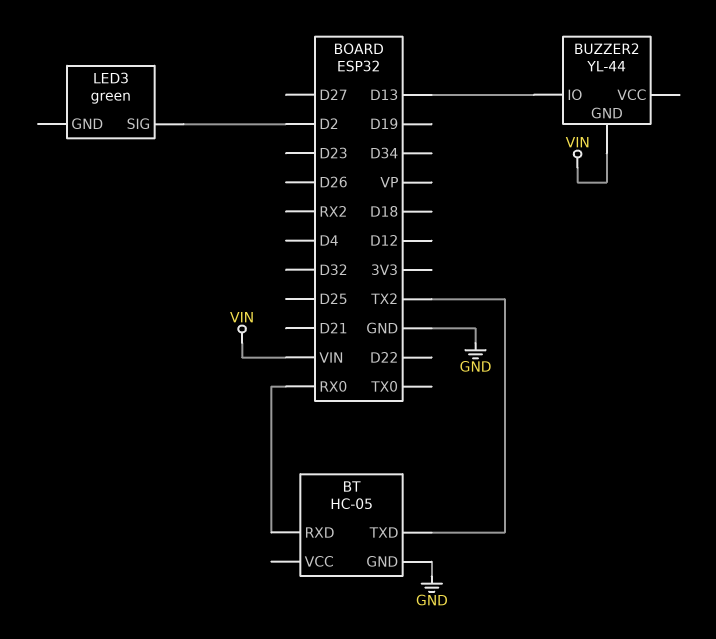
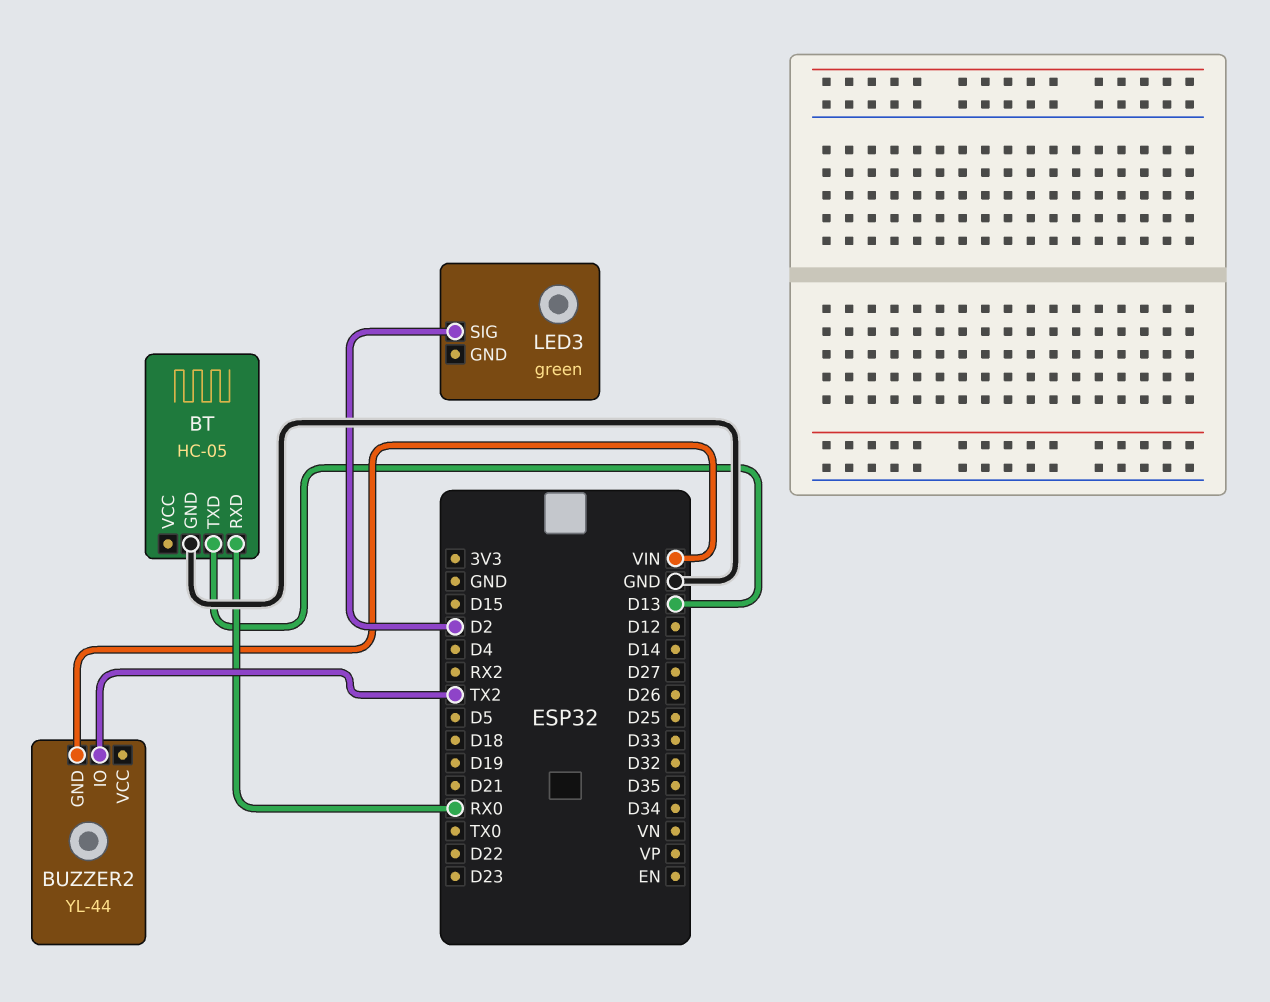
BT pin TXD: TX2 -> D13
BUZZER2 pin IO: D13 -> TX2

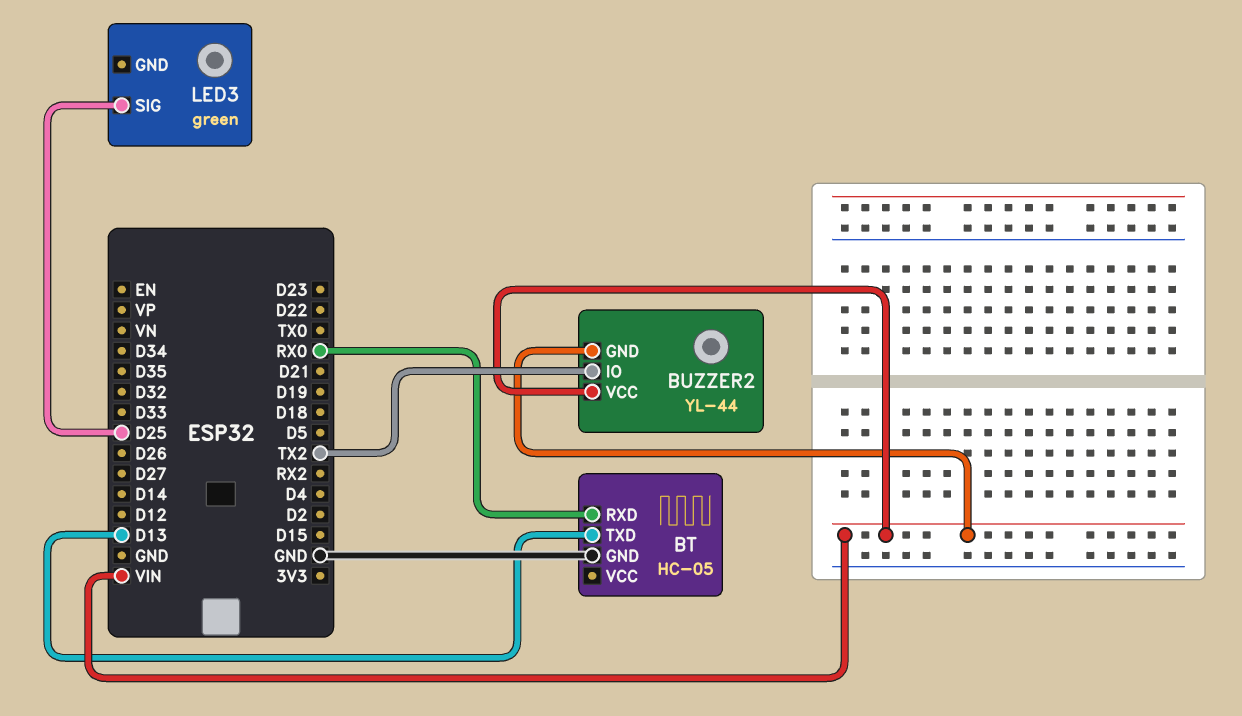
BUZZER2 pin VCC: none -> VIN
LED3 pin SIG: D2 -> D25

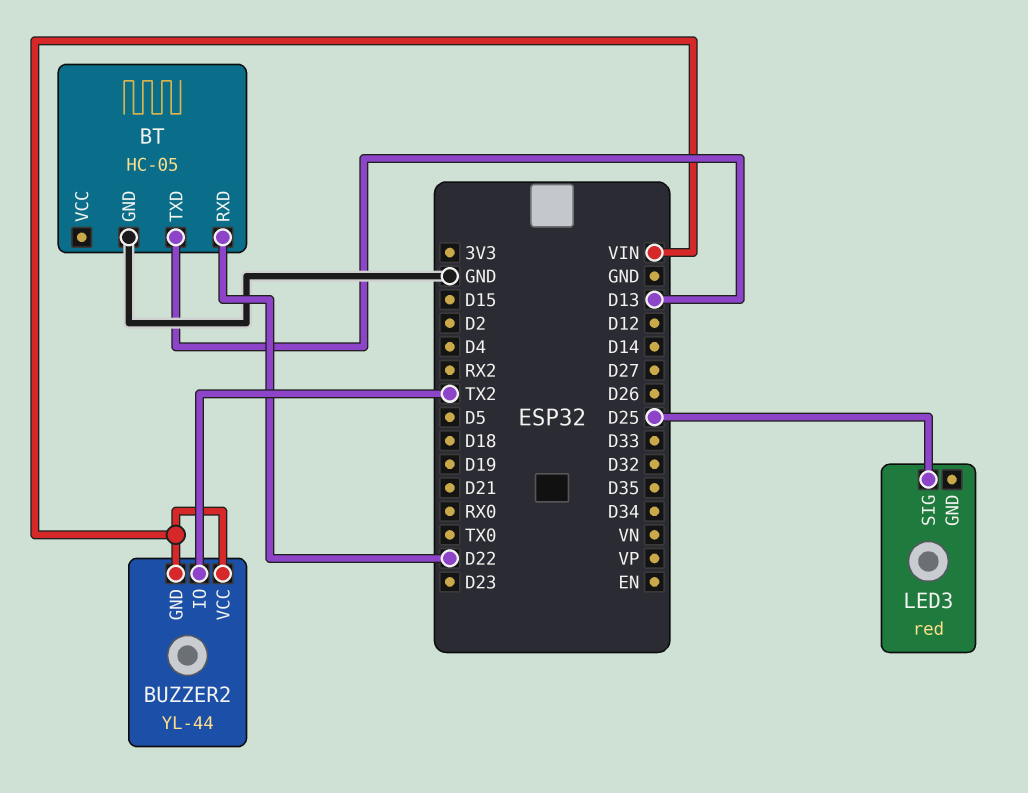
BT pin RXD: RX0 -> D22
LED3: green -> red

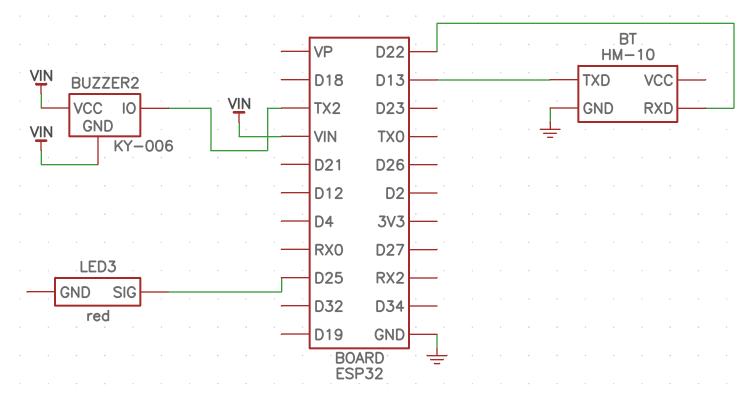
BT: HC-05 -> HM-10
BUZZER2: YL-44 -> KY-006

